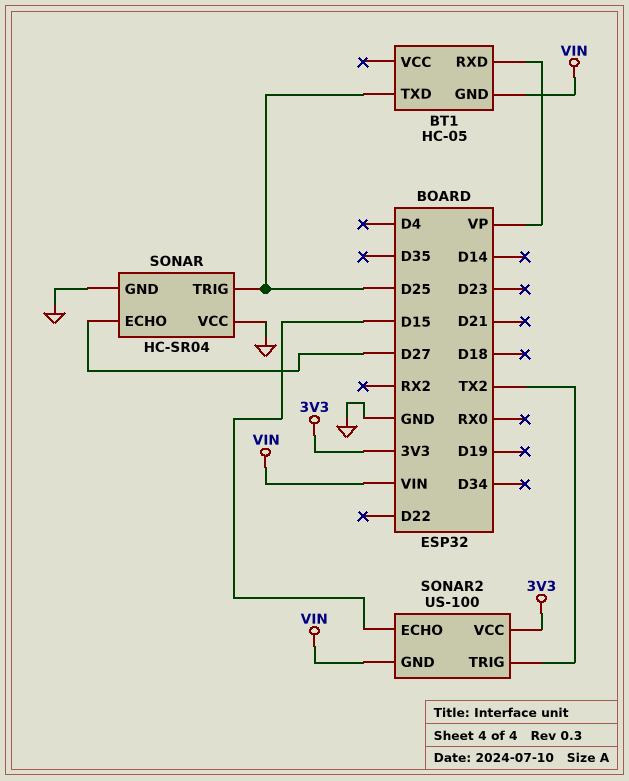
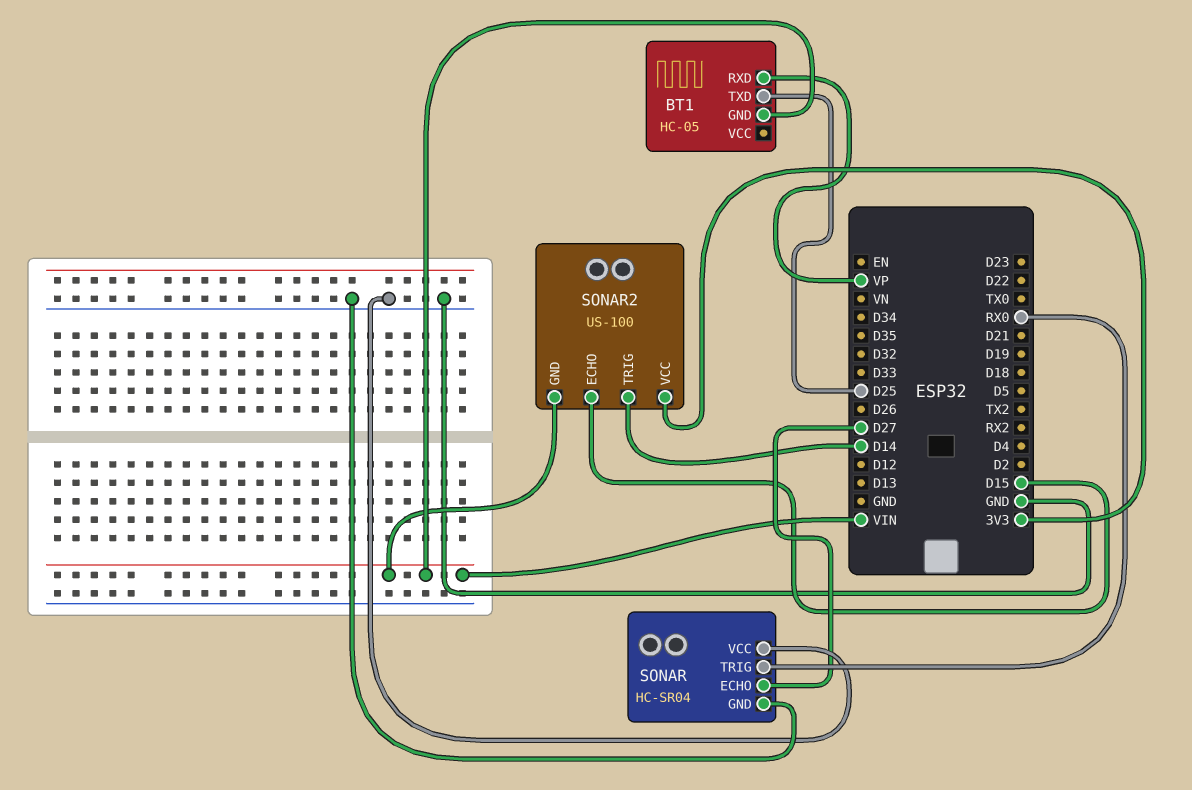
SONAR pin TRIG: D25 -> RX0
SONAR2 pin TRIG: TX2 -> D14

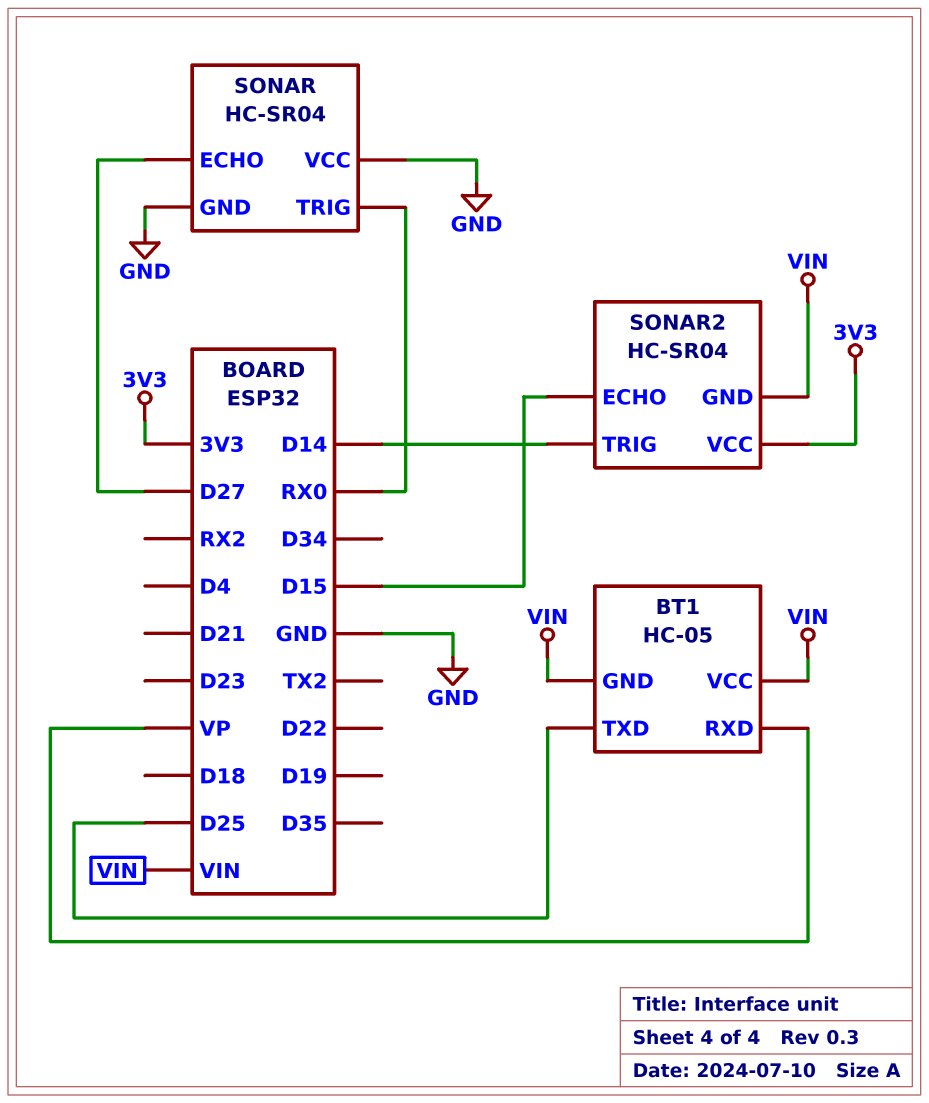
BT1 pin VCC: none -> VIN
SONAR2: US-100 -> HC-SR04

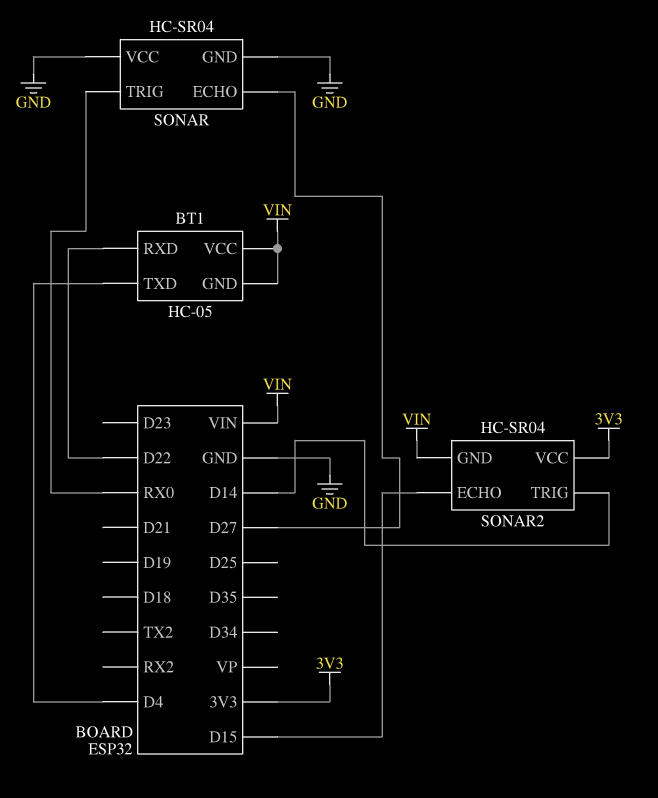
BT1 pin RXD: VP -> D22
BT1 pin TXD: D25 -> D4

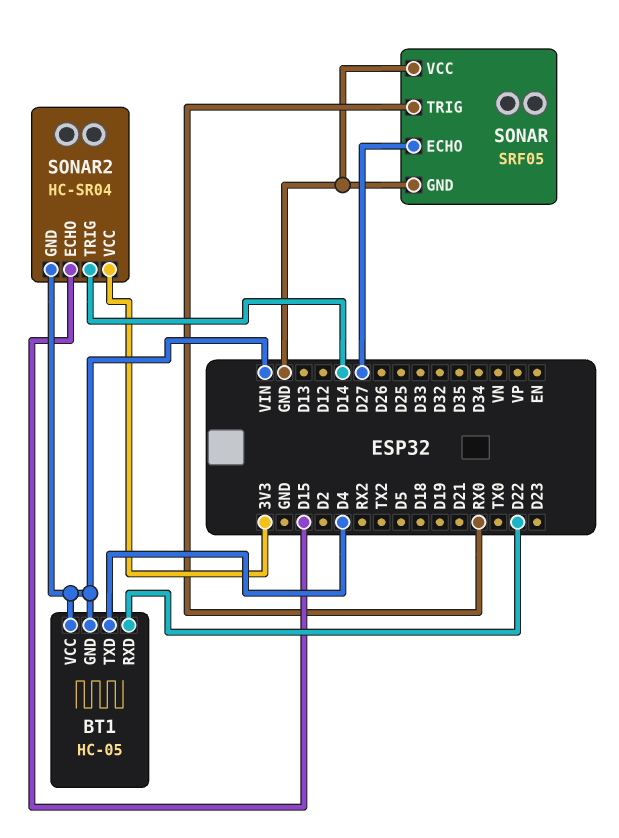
SONAR: HC-SR04 -> SRF05

